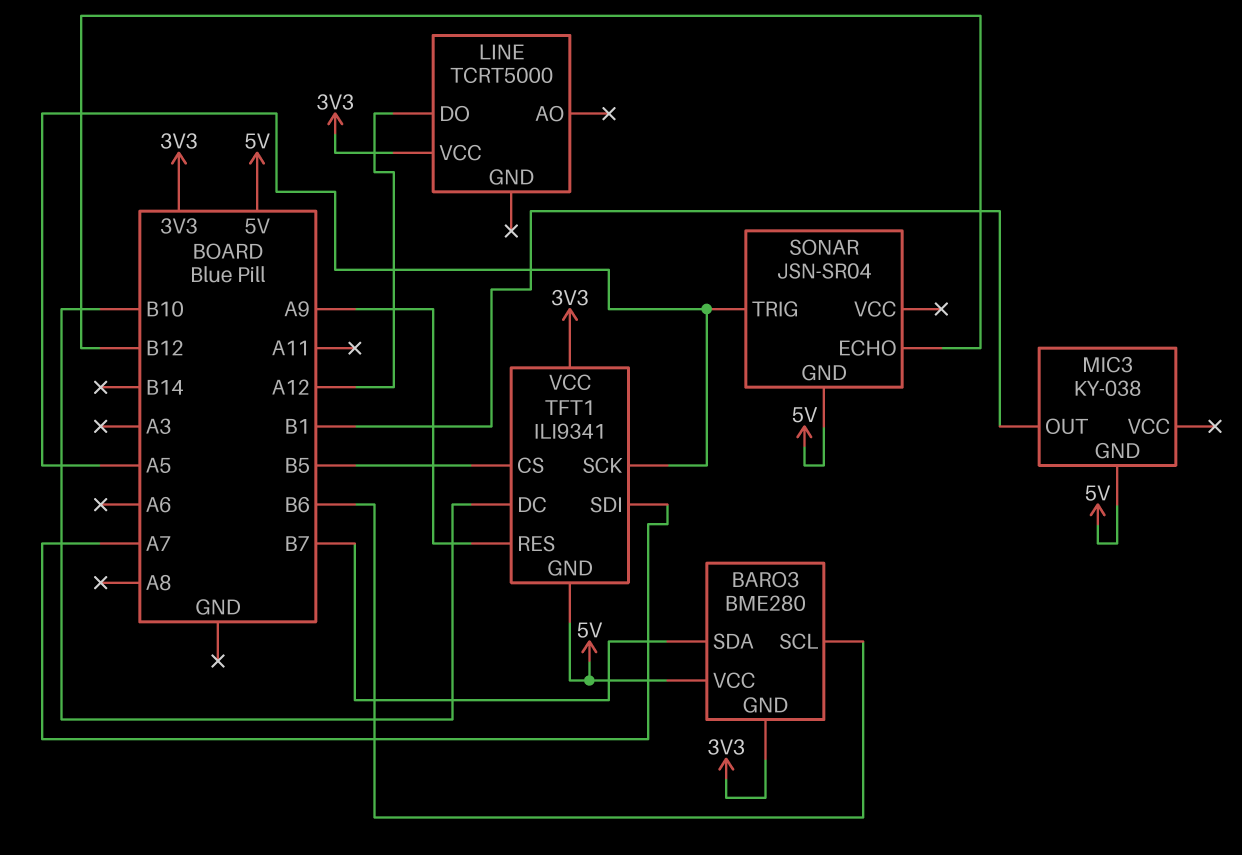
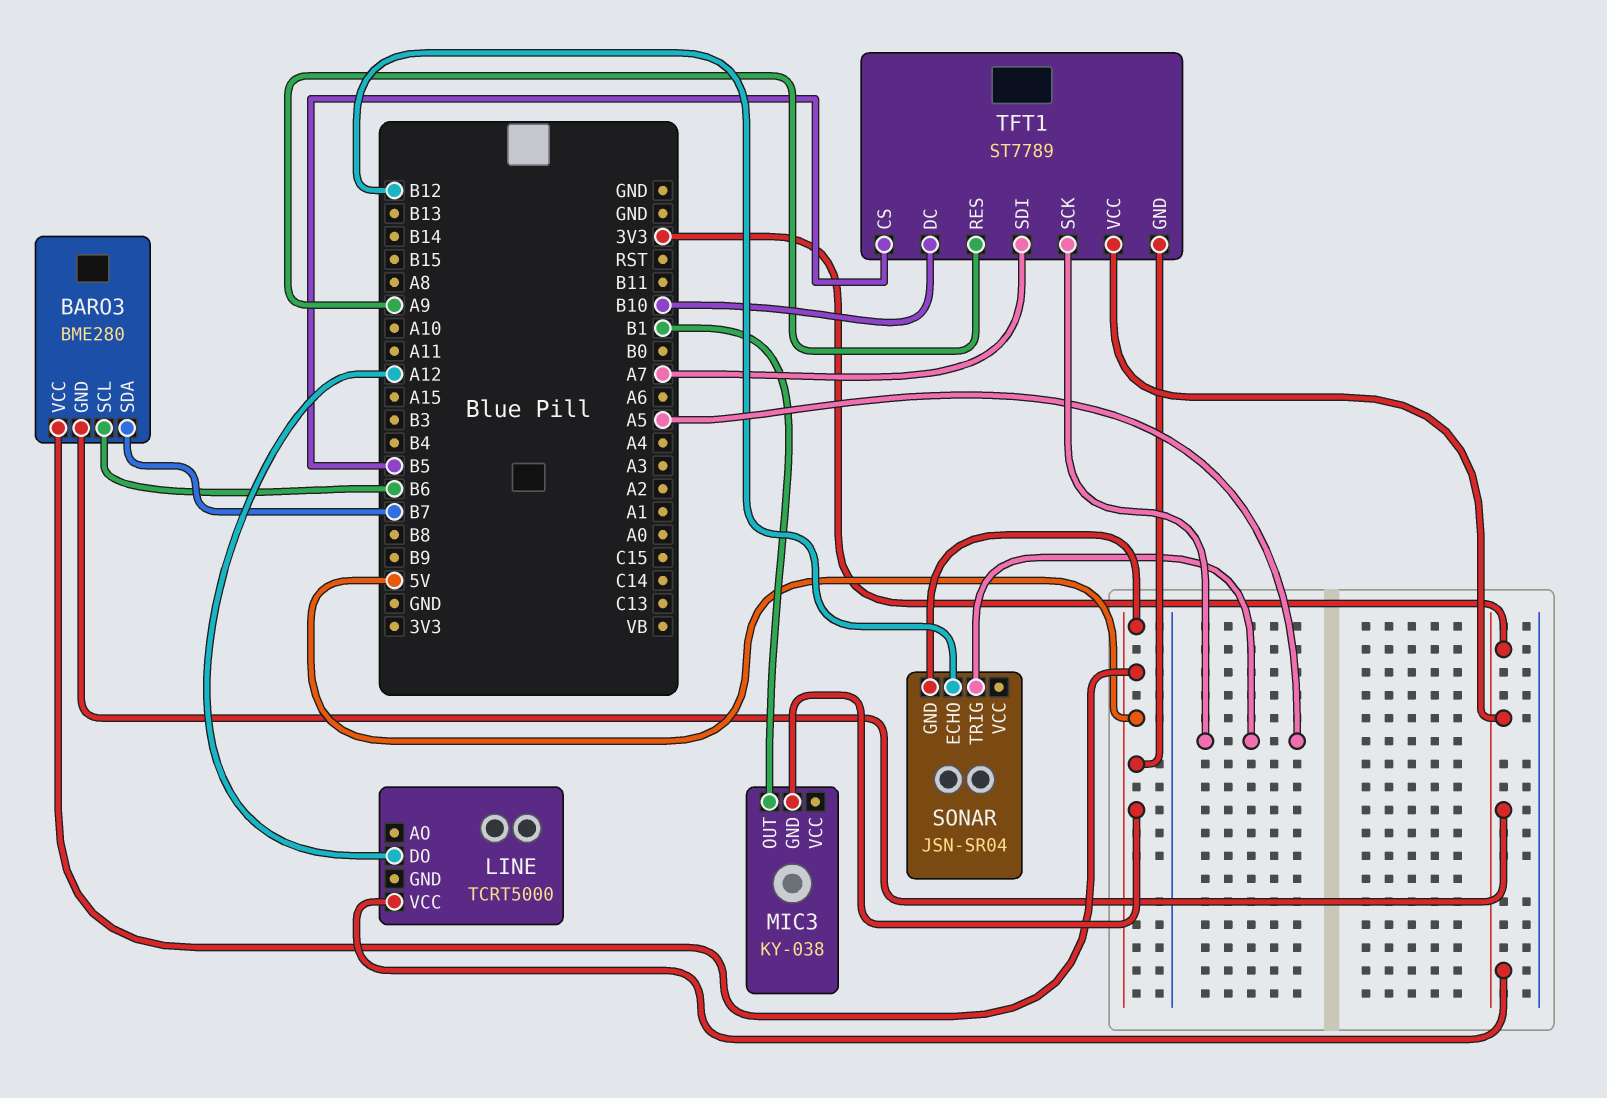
TFT1: ILI9341 -> ST7789

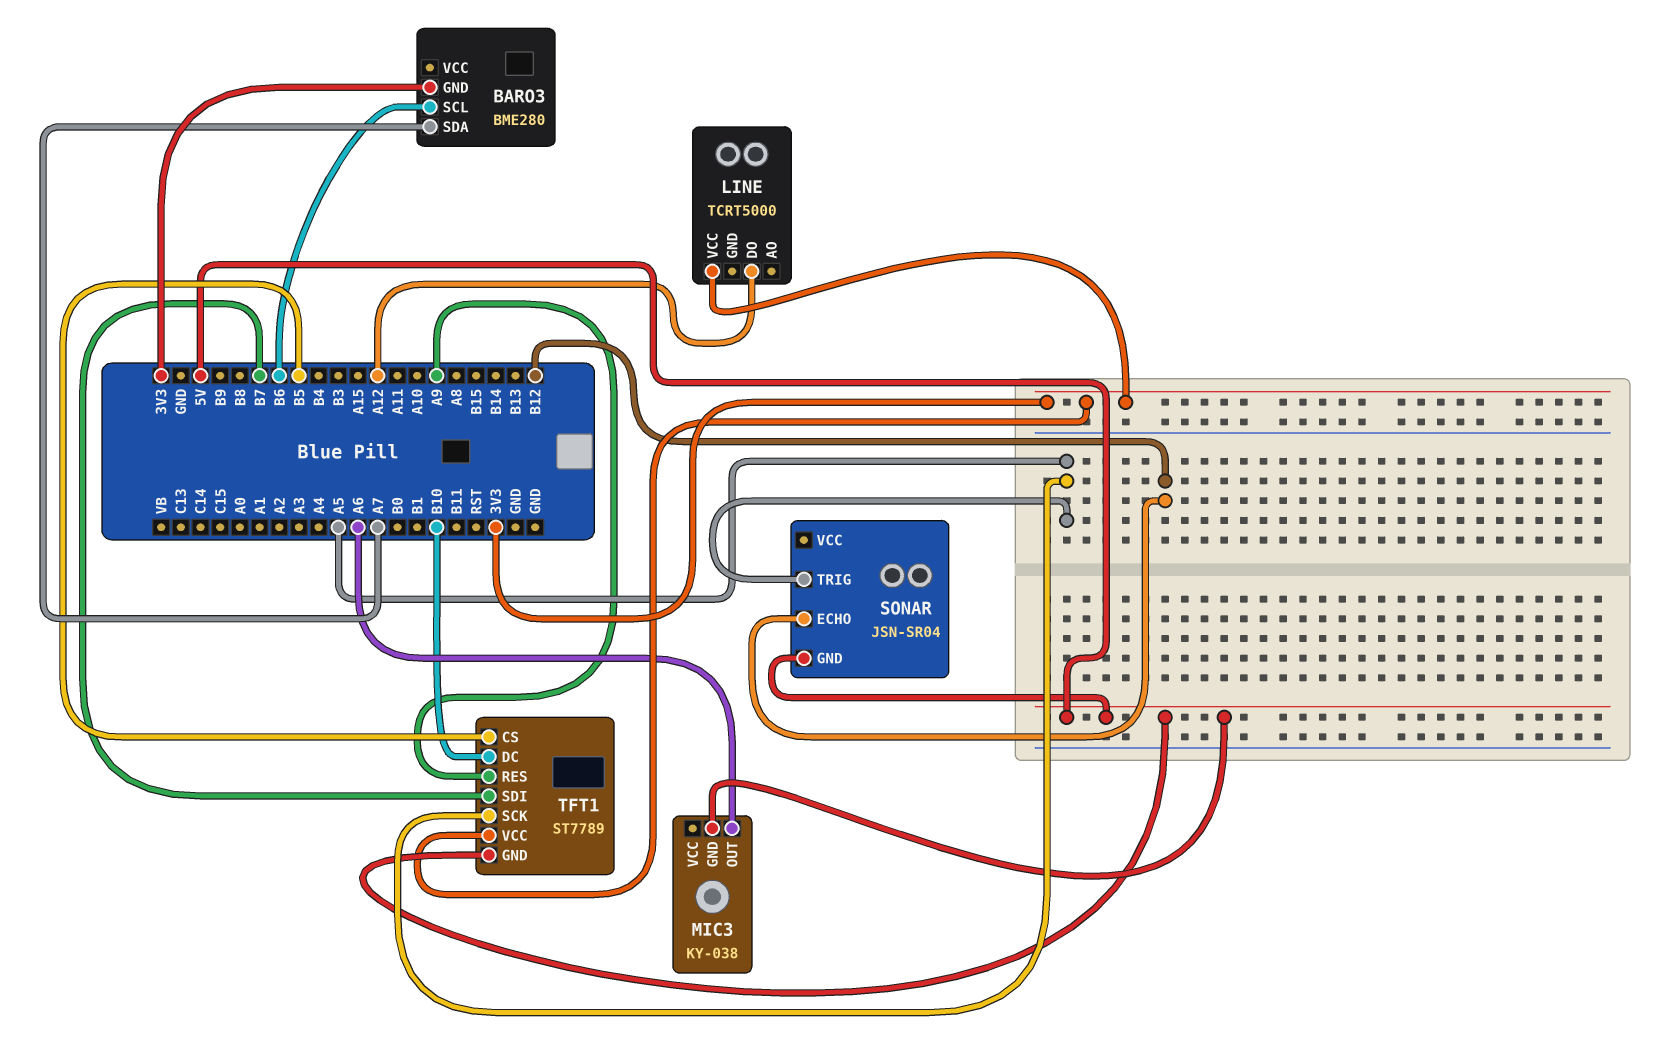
BARO3 pin SDA: B7 -> A7
BARO3 pin VCC: 5V -> none
MIC3 pin OUT: B1 -> A6
TFT1 pin SDI: A7 -> B7

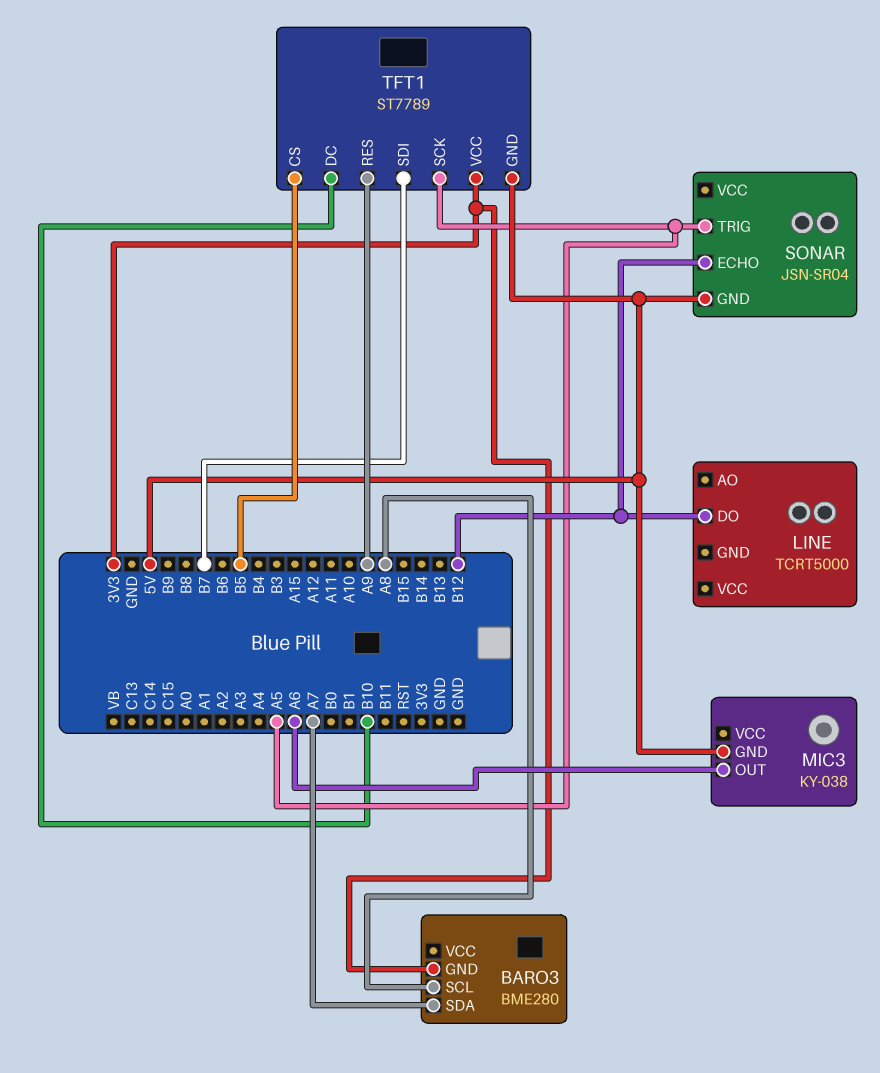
BARO3 pin SCL: B6 -> A8
LINE pin DO: A12 -> B12
LINE pin VCC: 3V3 -> none

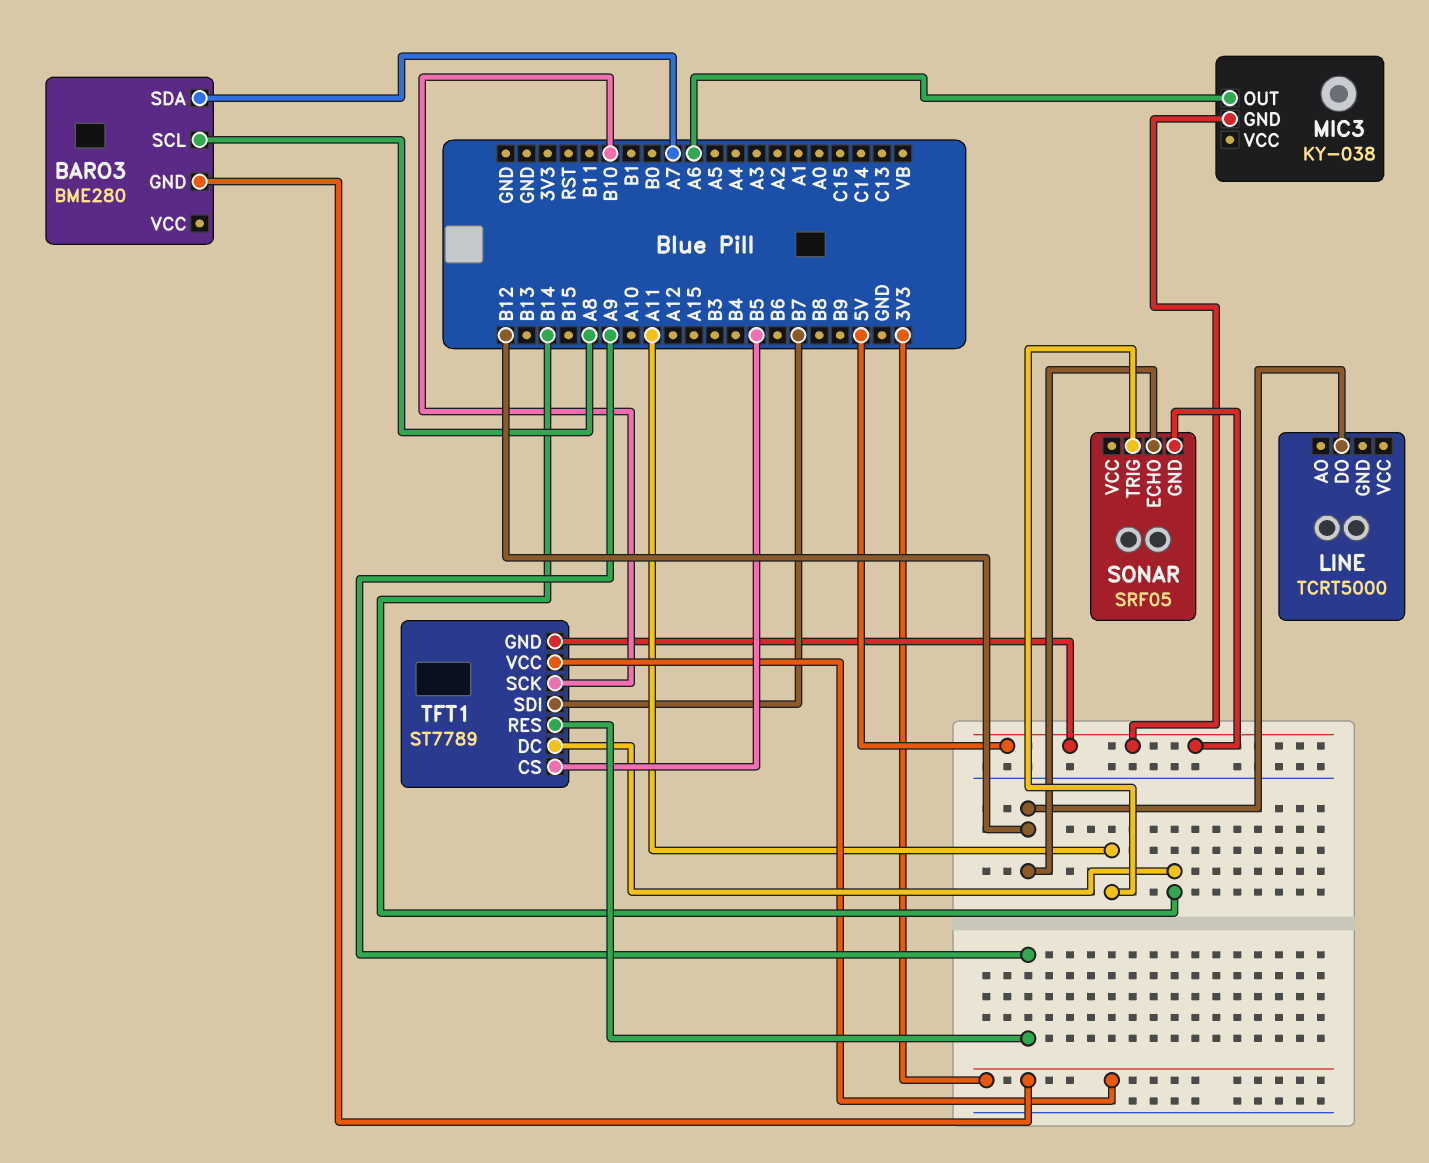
SONAR: JSN-SR04 -> SRF05
SONAR pin TRIG: A5 -> A11
TFT1 pin DC: B10 -> B14
TFT1 pin SCK: A5 -> B10

